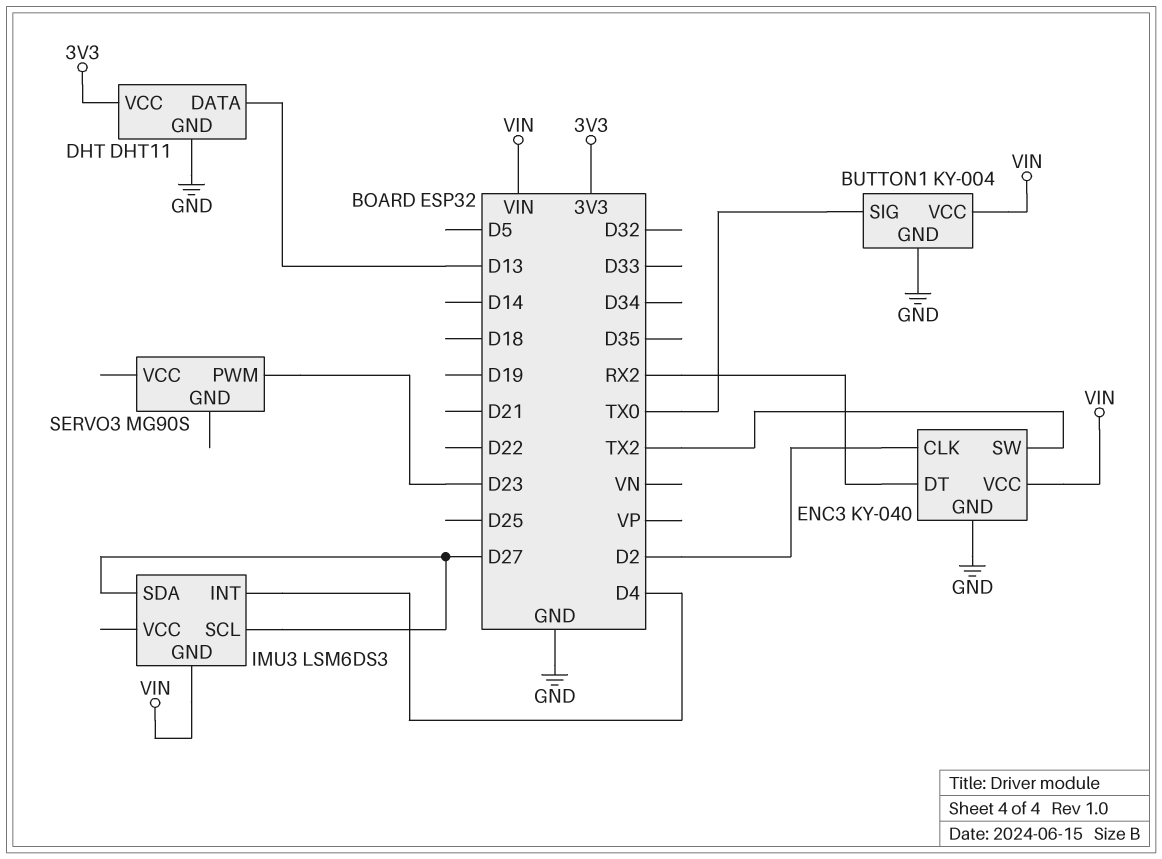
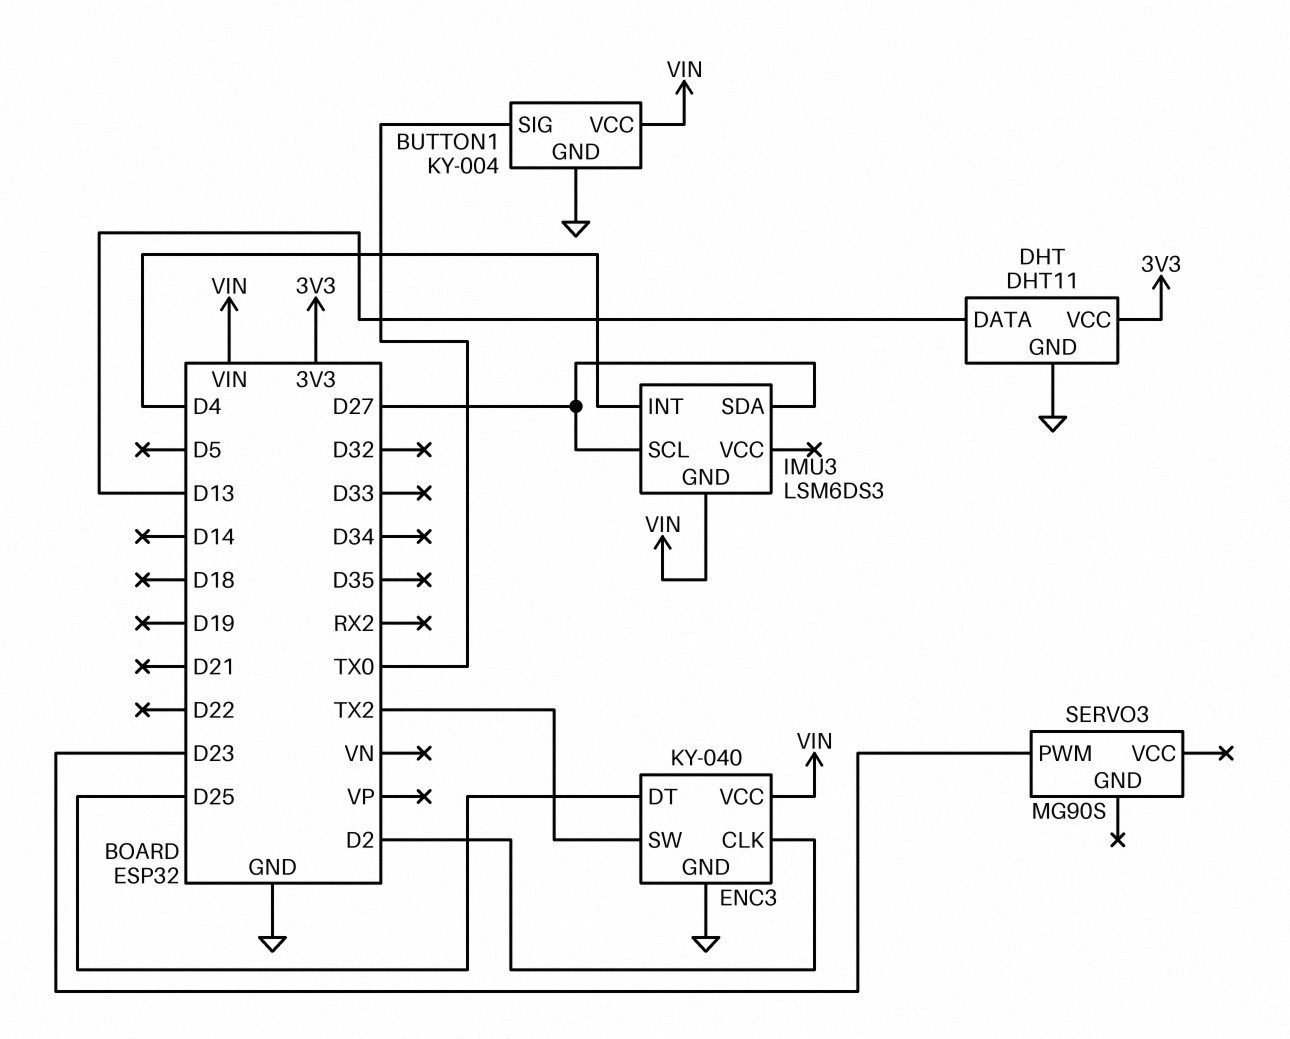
ENC3 pin DT: RX2 -> D25

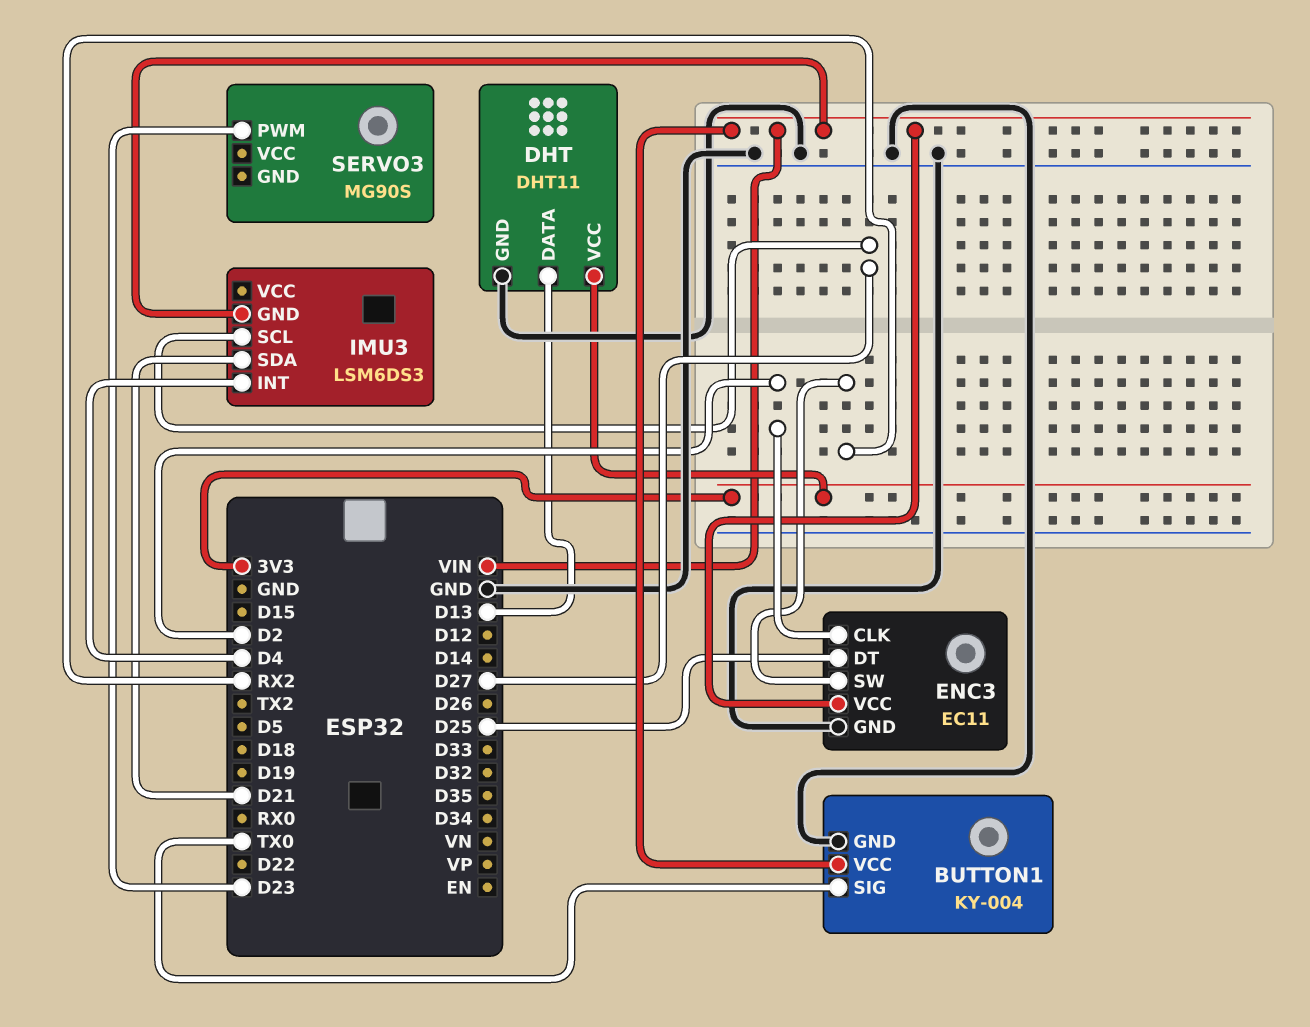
ENC3: KY-040 -> EC11
ENC3 pin SW: TX2 -> RX2
IMU3 pin SDA: D27 -> D21

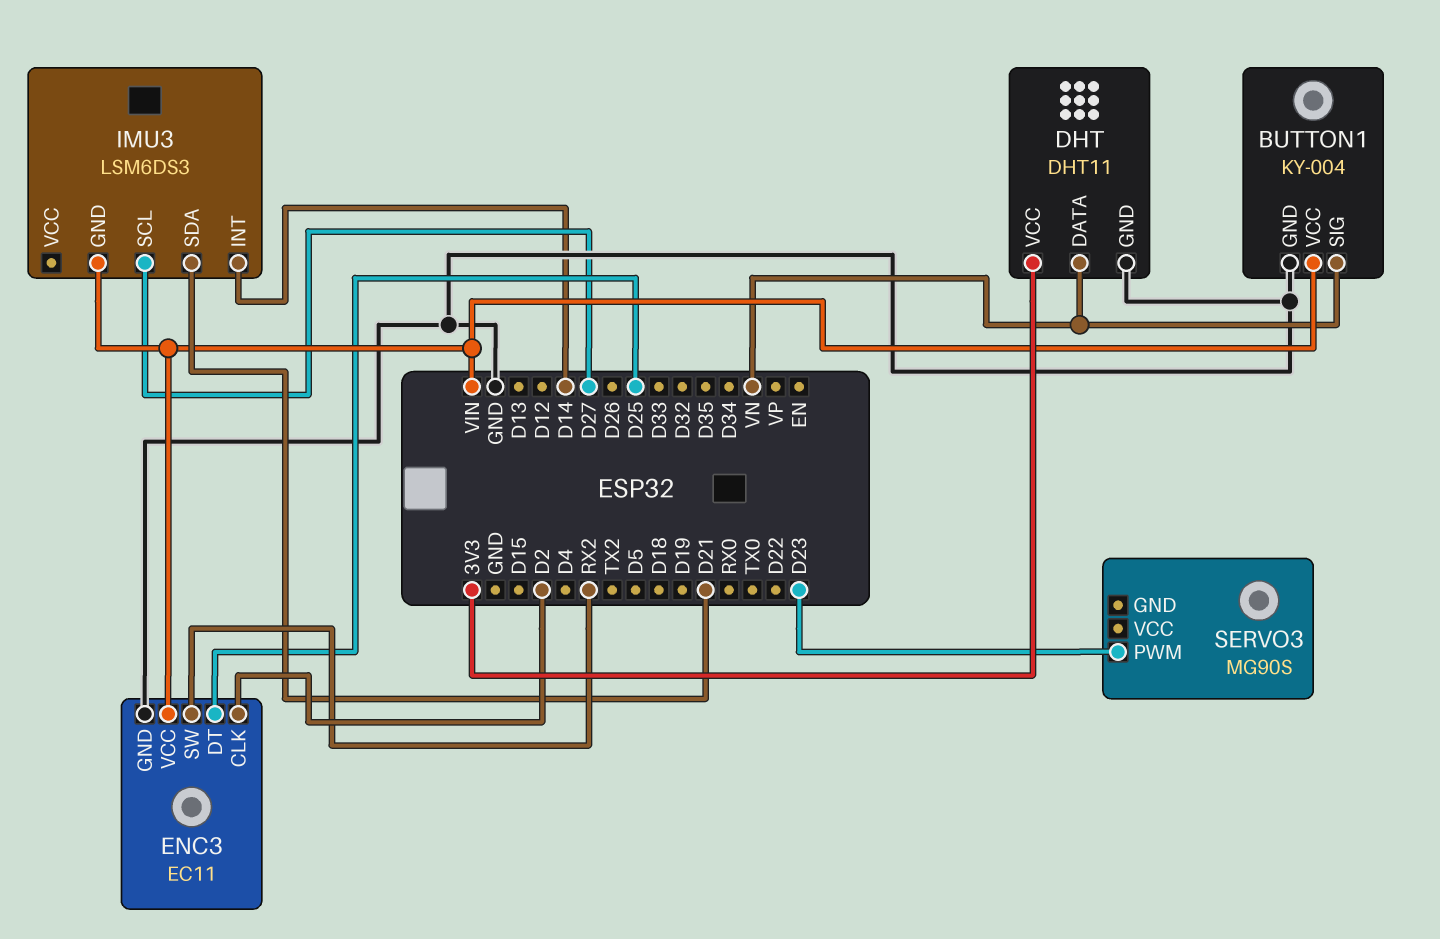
BUTTON1 pin SIG: TX0 -> VN
DHT pin DATA: D13 -> VN
IMU3 pin INT: D4 -> D14

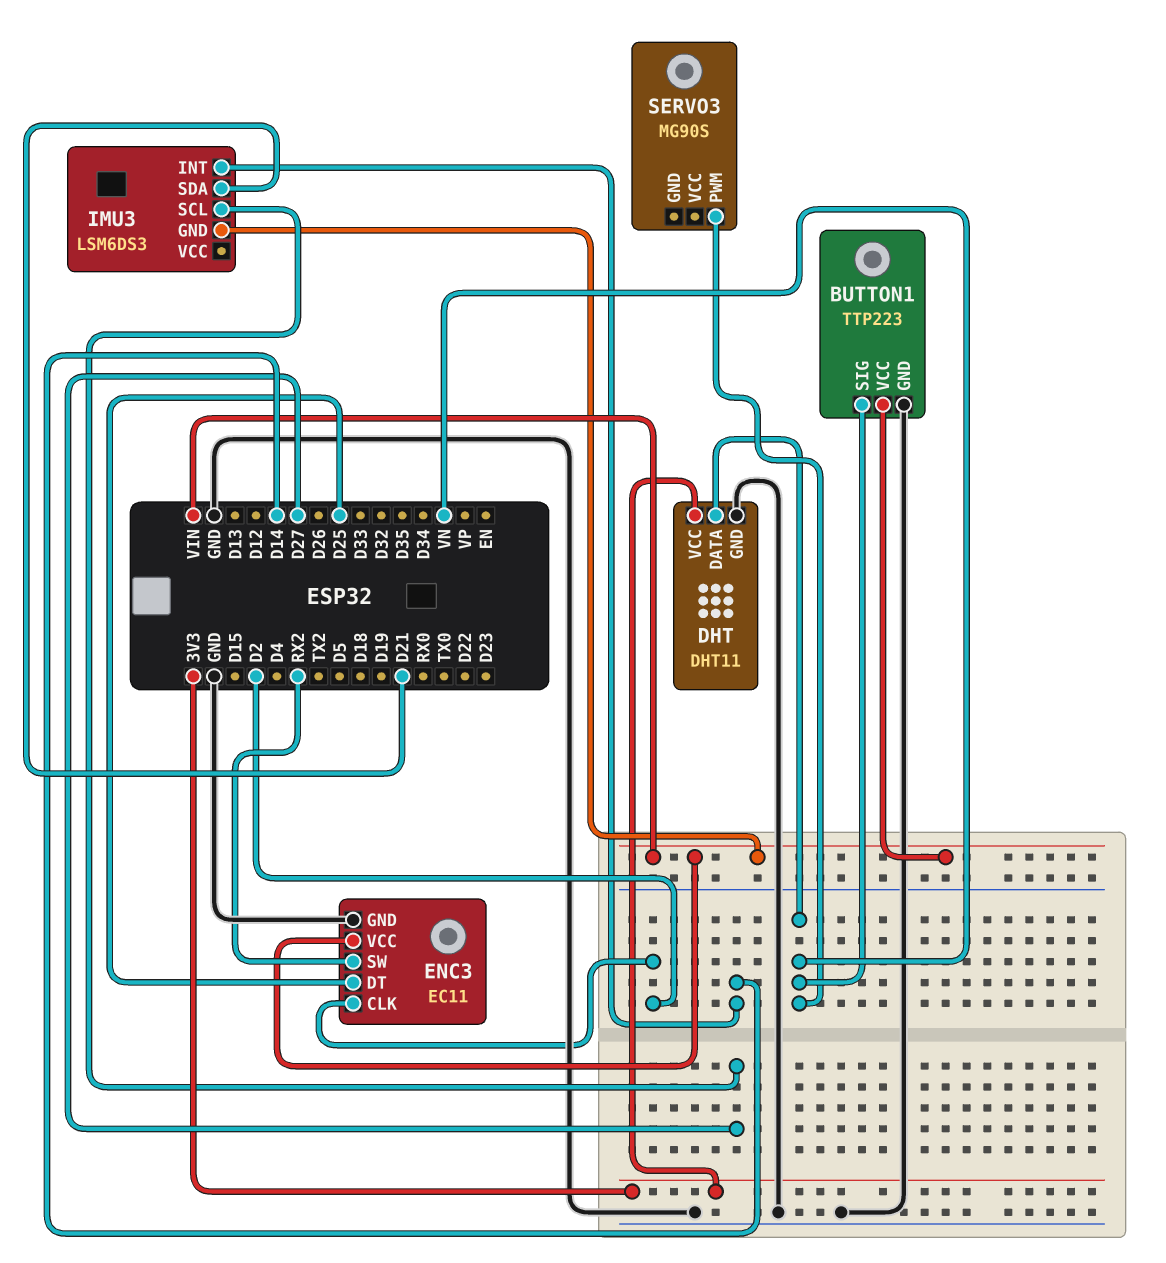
BUTTON1: KY-004 -> TTP223
SERVO3 pin PWM: D23 -> VN

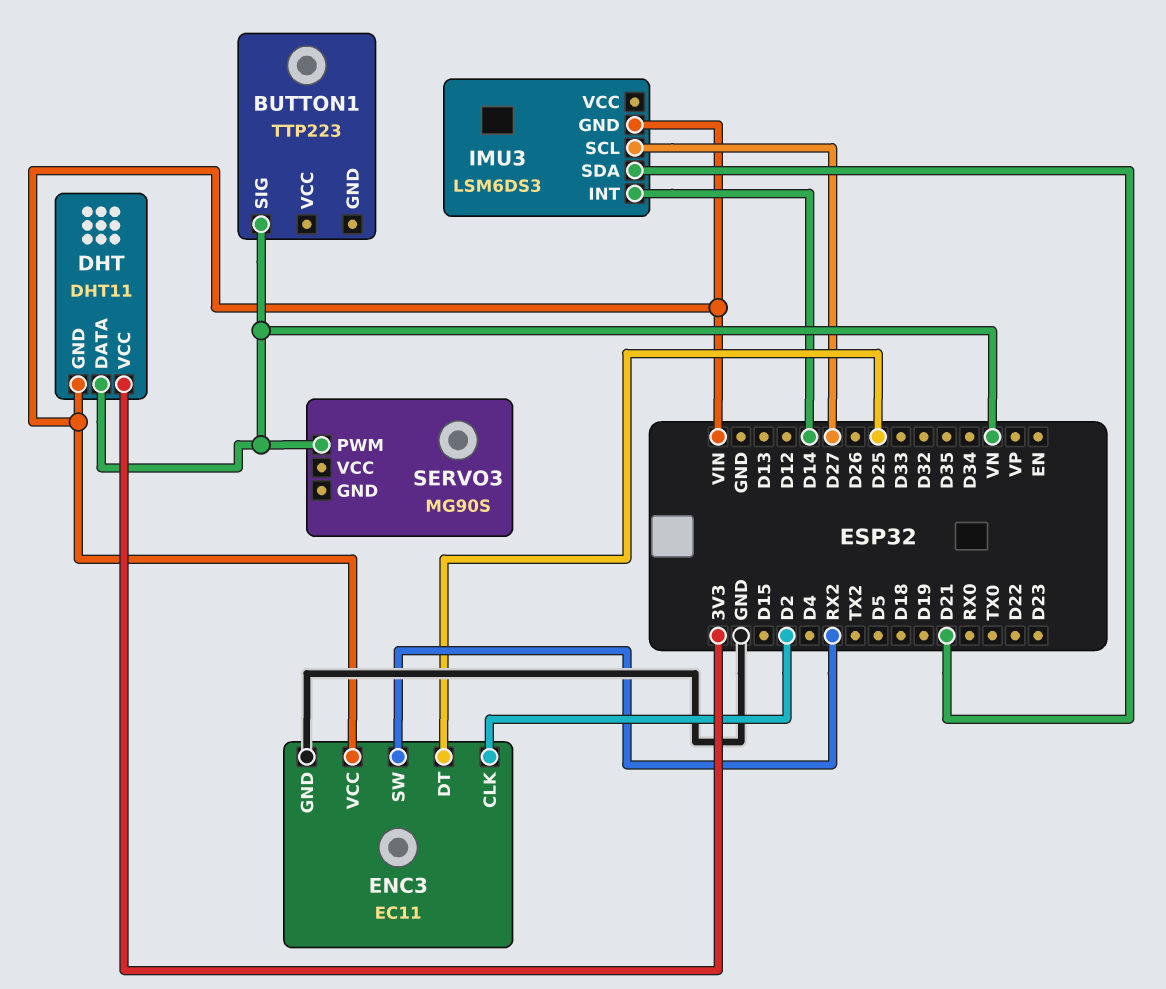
BUTTON1 pin GND: GND -> none
BUTTON1 pin VCC: VIN -> none
DHT pin GND: GND -> VIN

